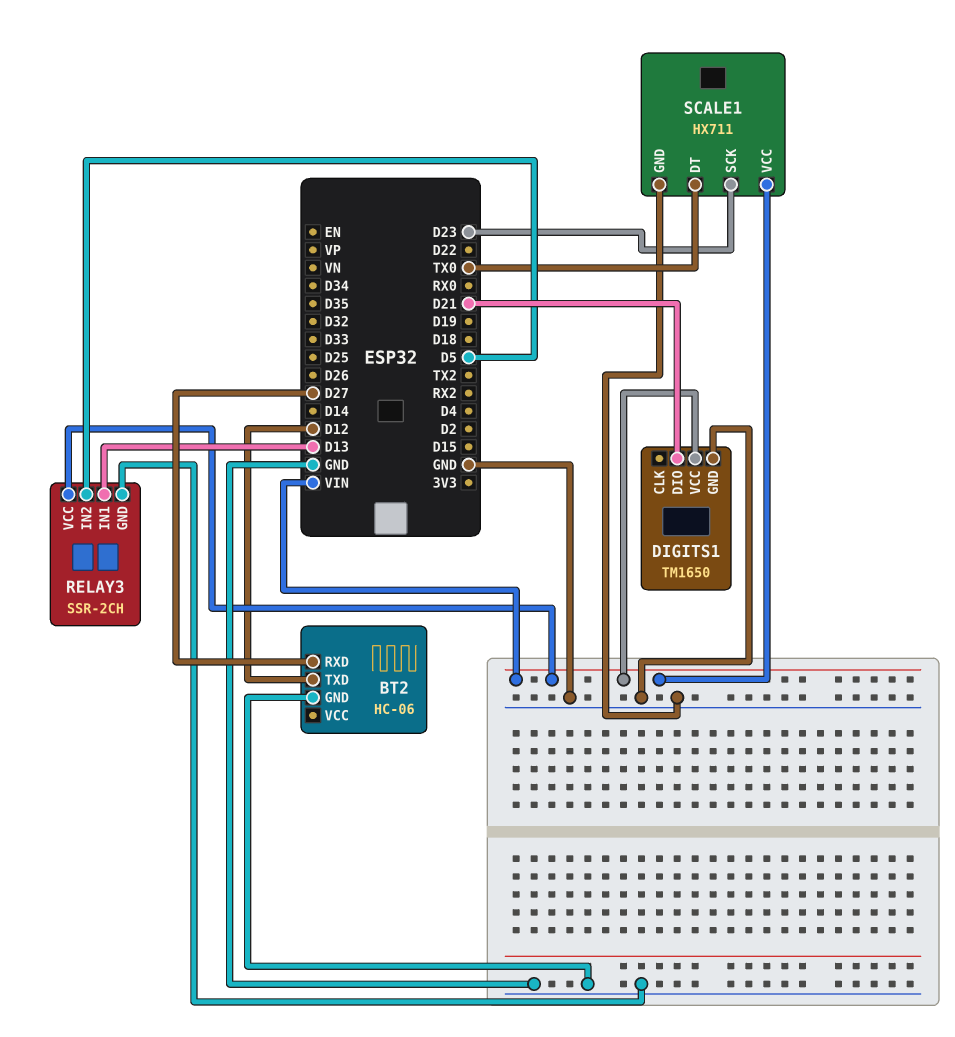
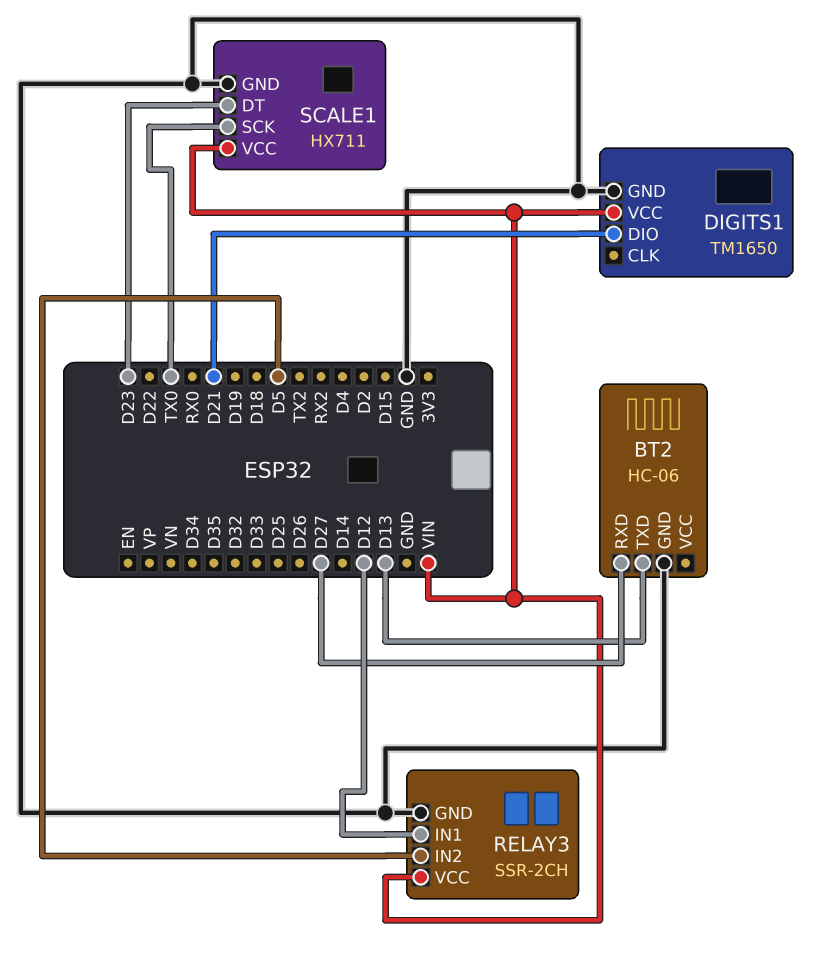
BT2 pin TXD: D12 -> D13
RELAY3 pin IN1: D13 -> D12
SCALE1 pin DT: TX0 -> D23
SCALE1 pin SCK: D23 -> TX0

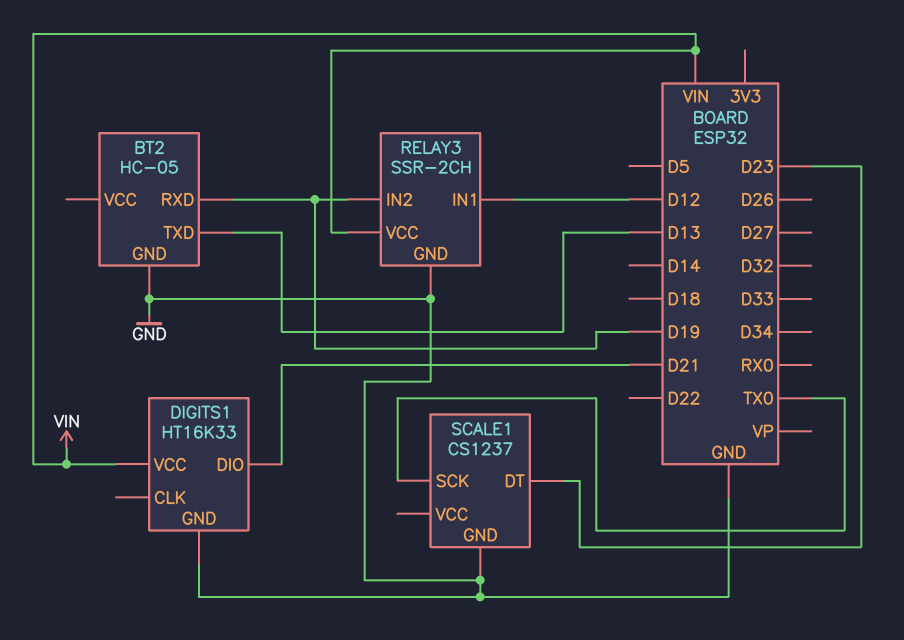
BT2: HC-06 -> HC-05
BT2 pin RXD: D27 -> D19
DIGITS1: TM1650 -> HT16K33
RELAY3 pin IN2: D5 -> D19
SCALE1: HX711 -> CS1237
SCALE1 pin VCC: VIN -> none

